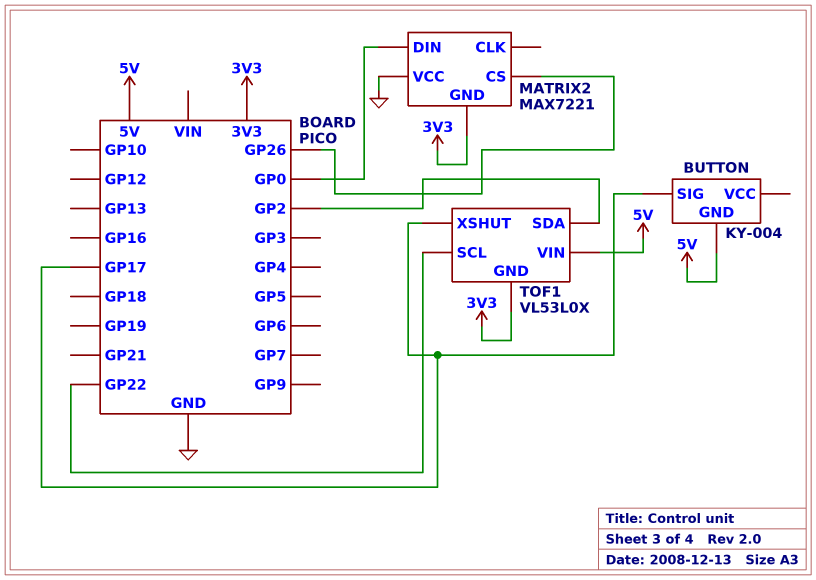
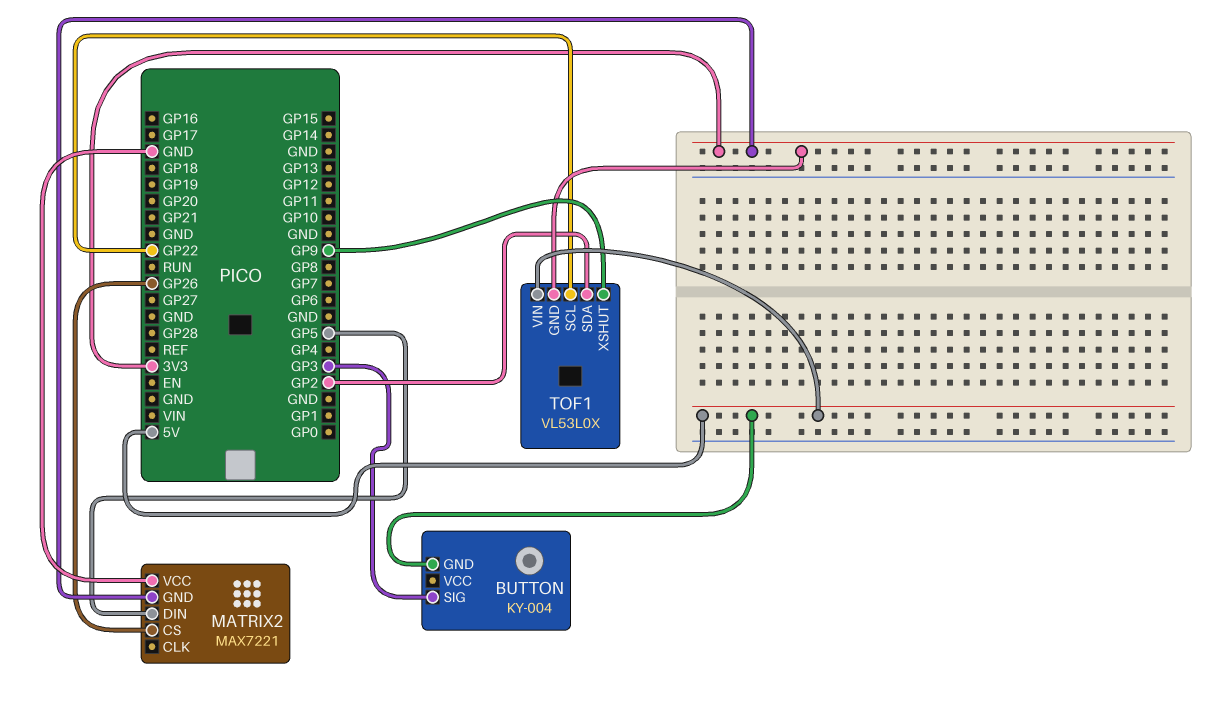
BUTTON pin SIG: GP17 -> GP3
MATRIX2 pin DIN: GP0 -> GP5
TOF1 pin XSHUT: GP17 -> GP9

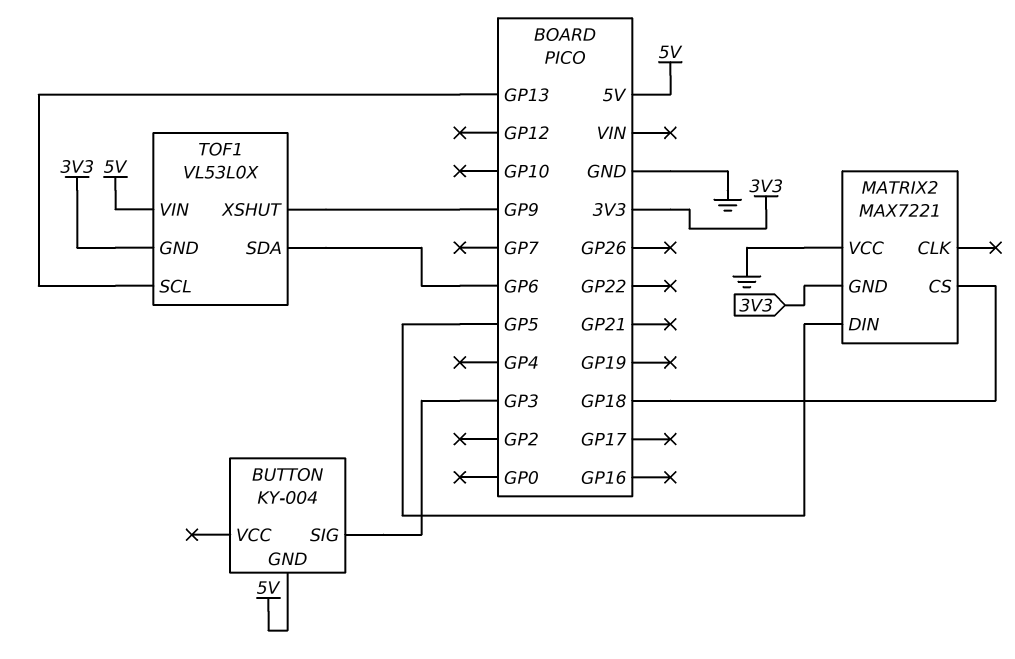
MATRIX2 pin CS: GP26 -> GP18
TOF1 pin SCL: GP22 -> GP13
TOF1 pin SDA: GP2 -> GP6

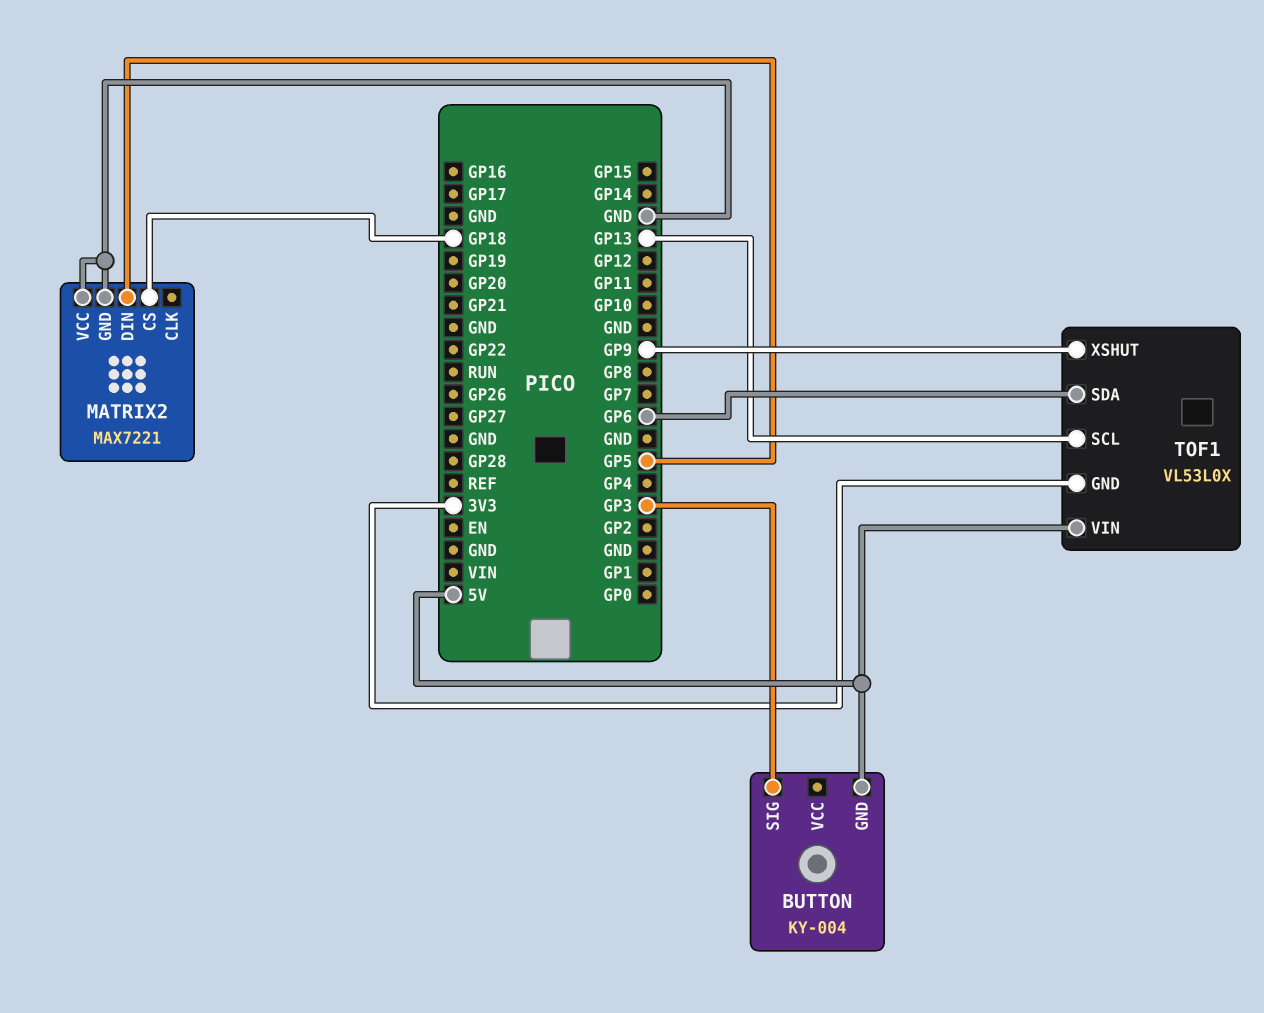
MATRIX2 pin GND: 3V3 -> GND

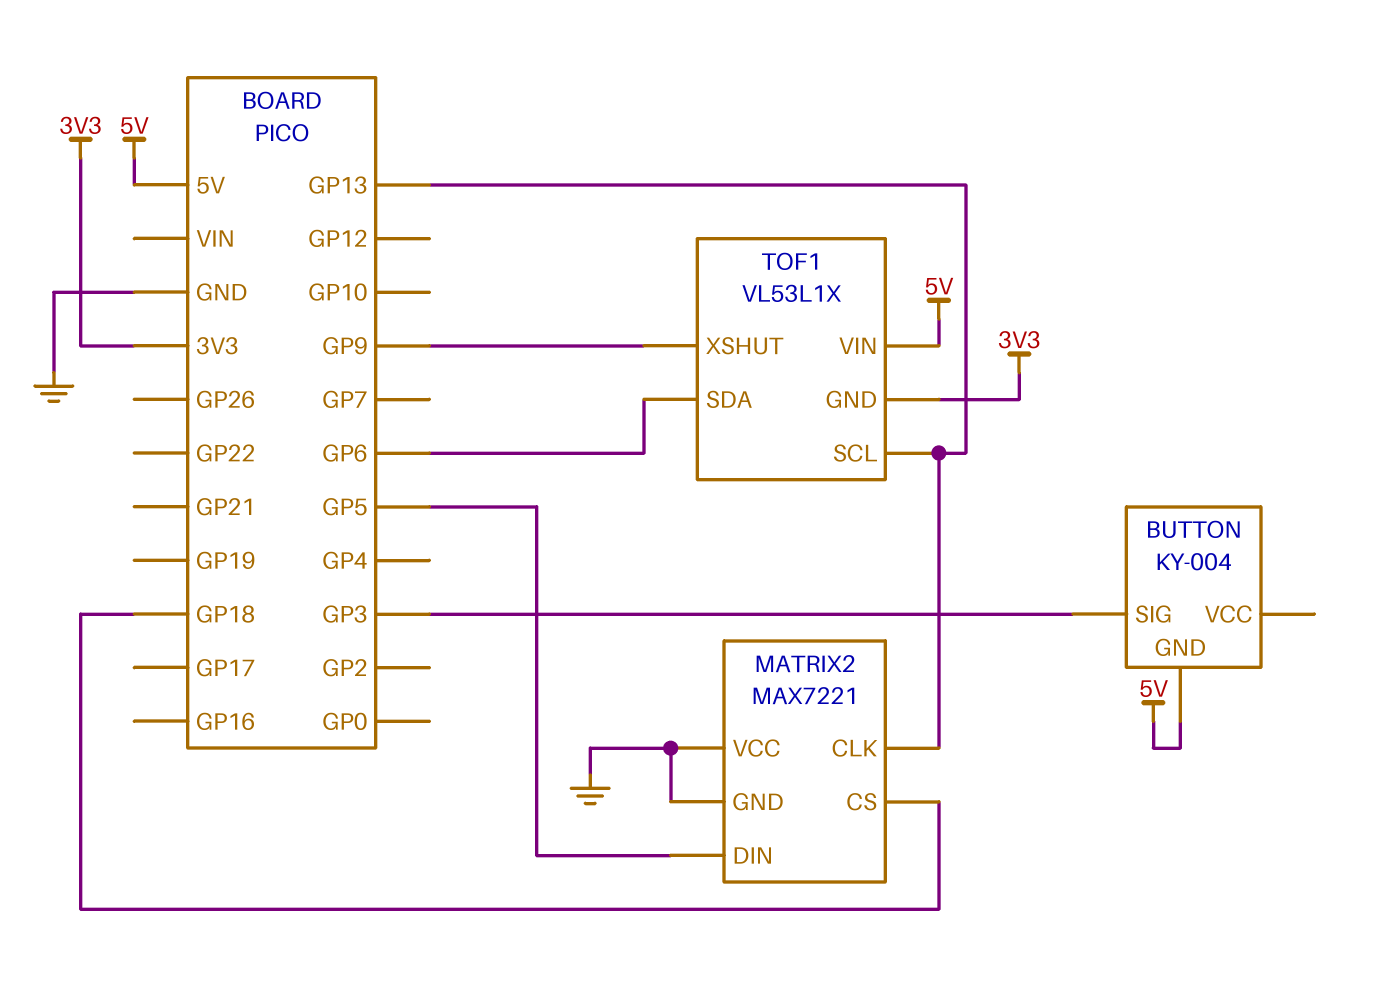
MATRIX2 pin CLK: none -> GP13
TOF1: VL53L0X -> VL53L1X

